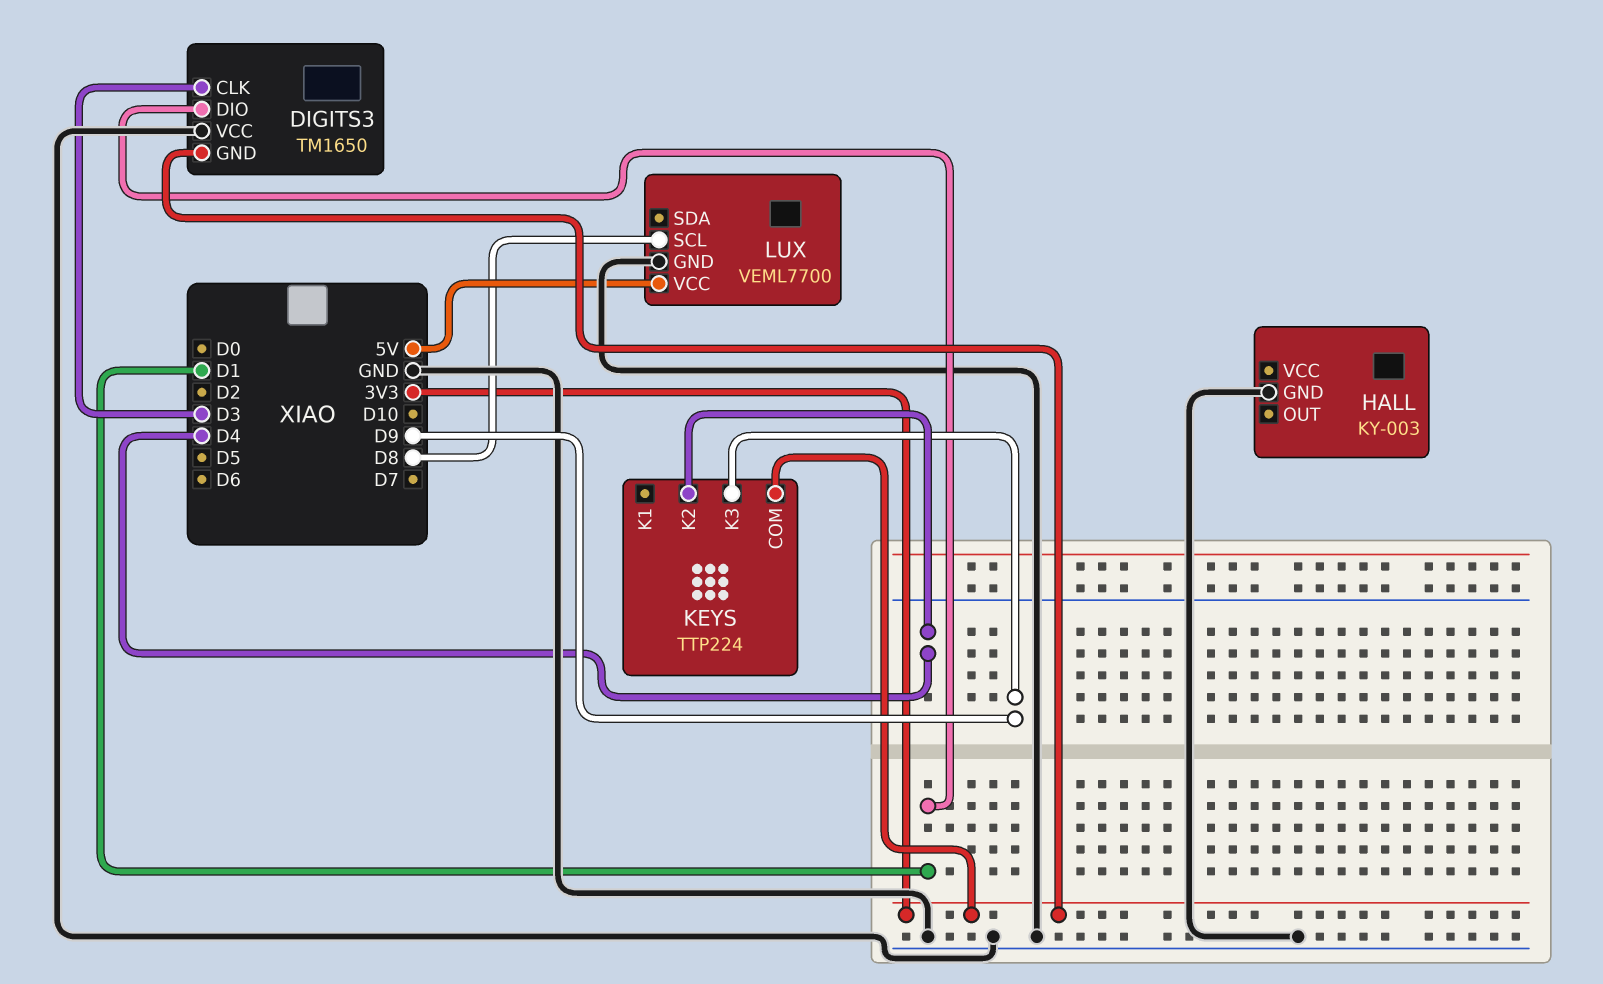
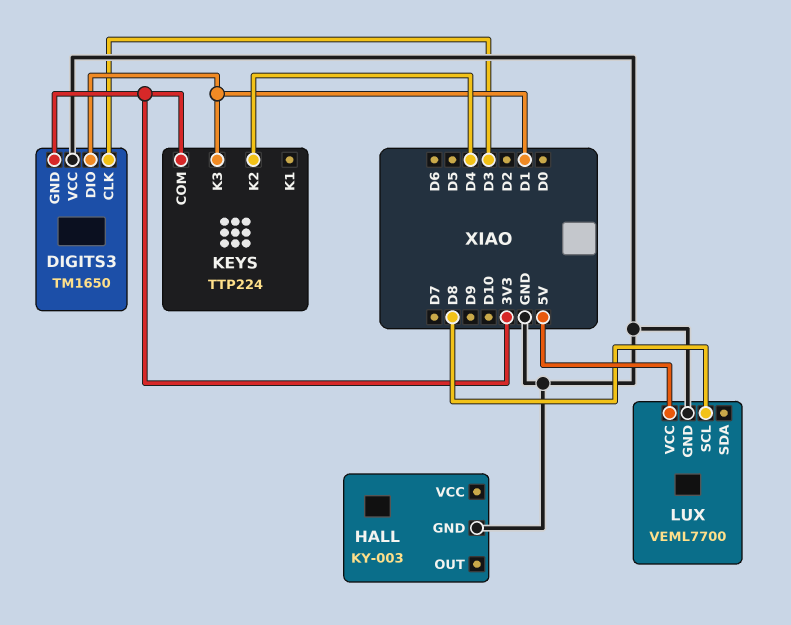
KEYS pin K3: D9 -> D1

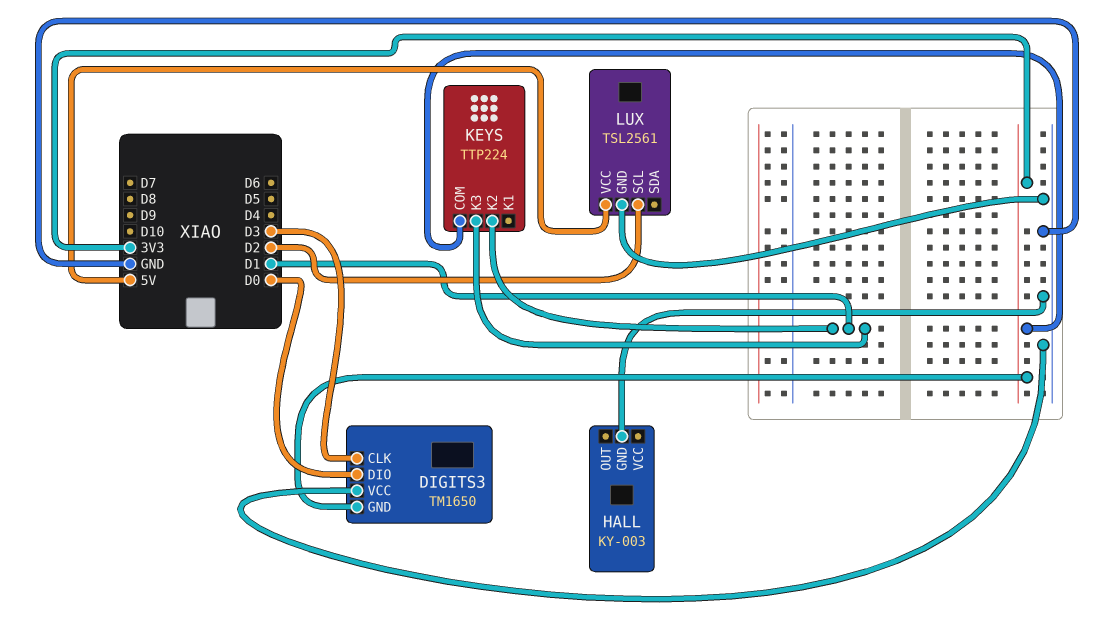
DIGITS3 pin DIO: D1 -> D0
KEYS pin K2: D4 -> D1
LUX: VEML7700 -> TSL2561
LUX pin SCL: D8 -> D2

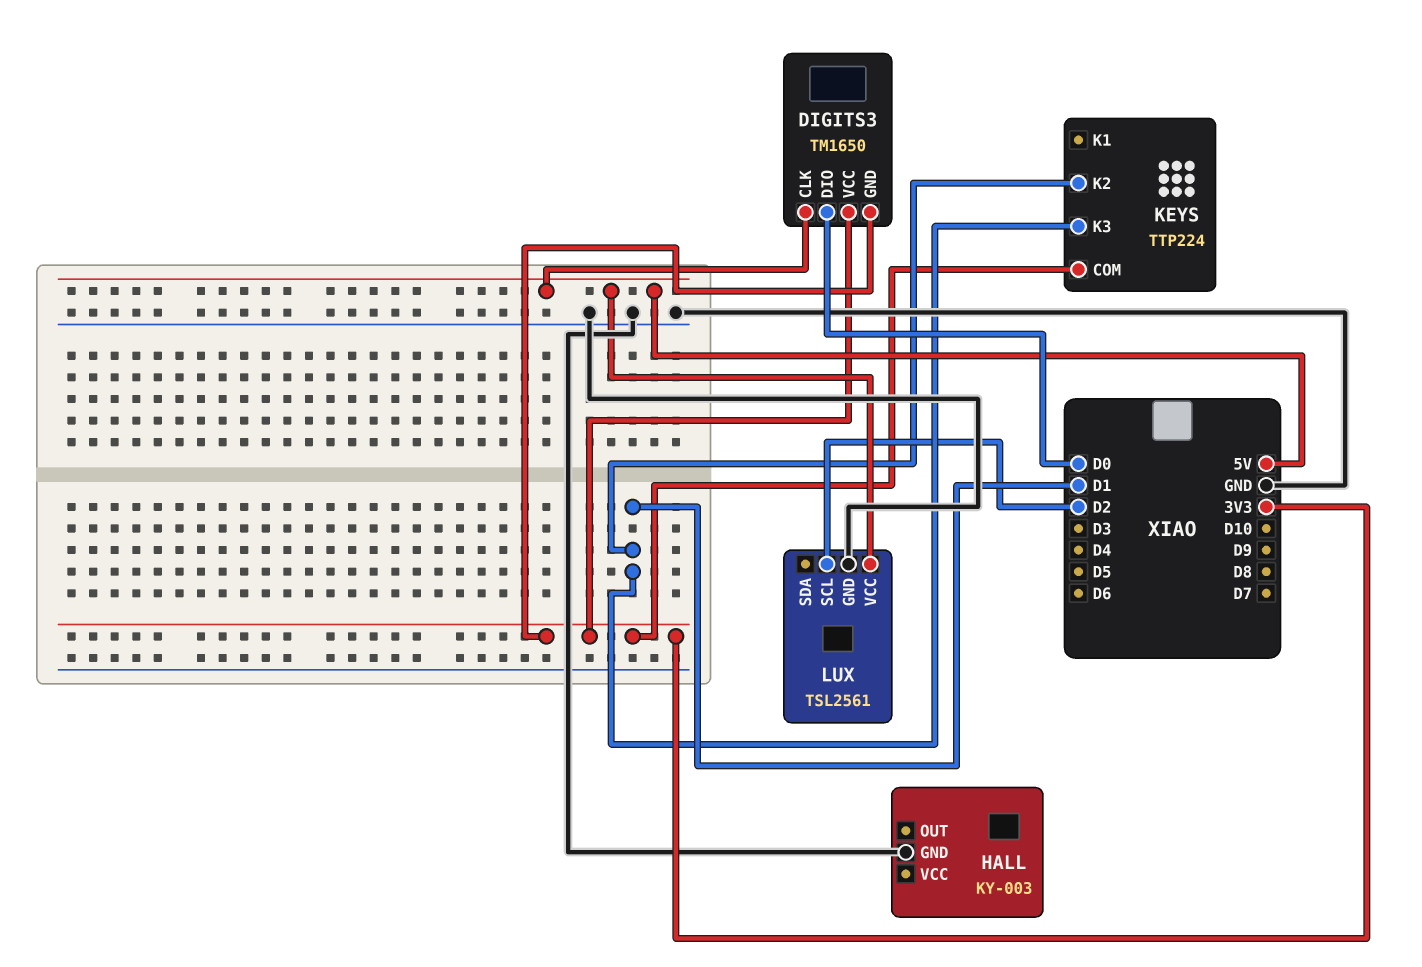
DIGITS3 pin CLK: D3 -> 5V
DIGITS3 pin VCC: GND -> 3V3

